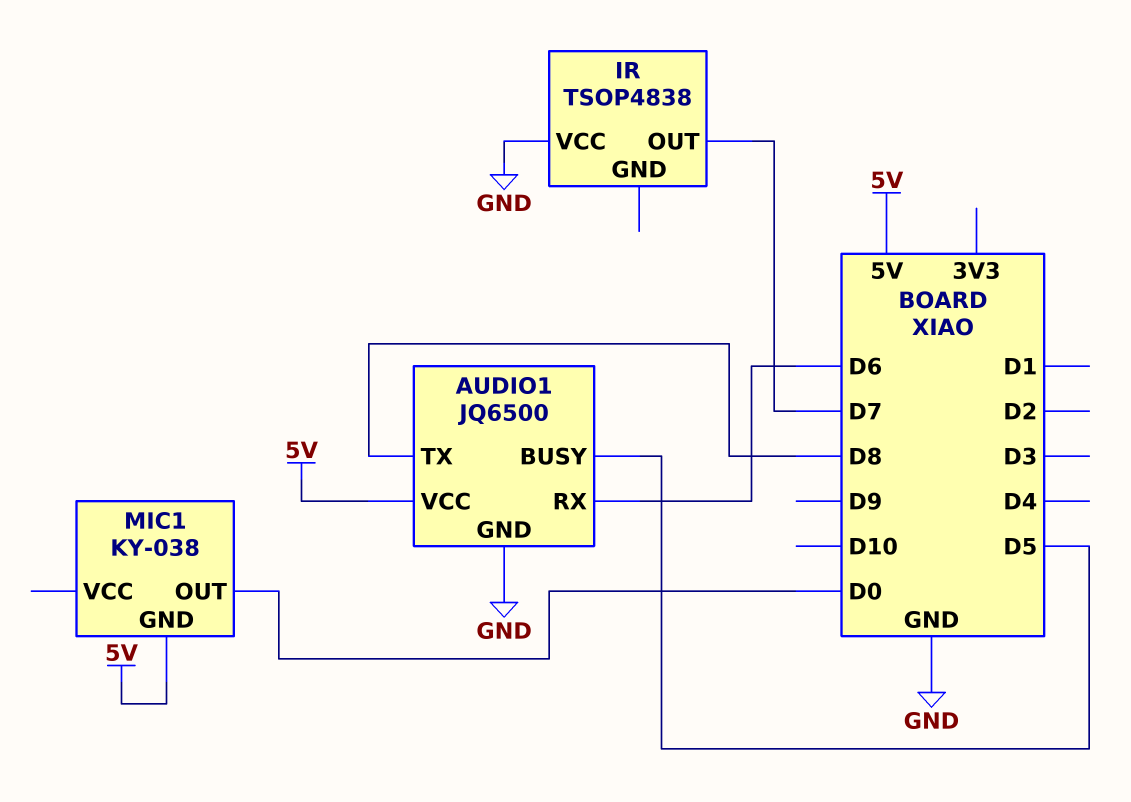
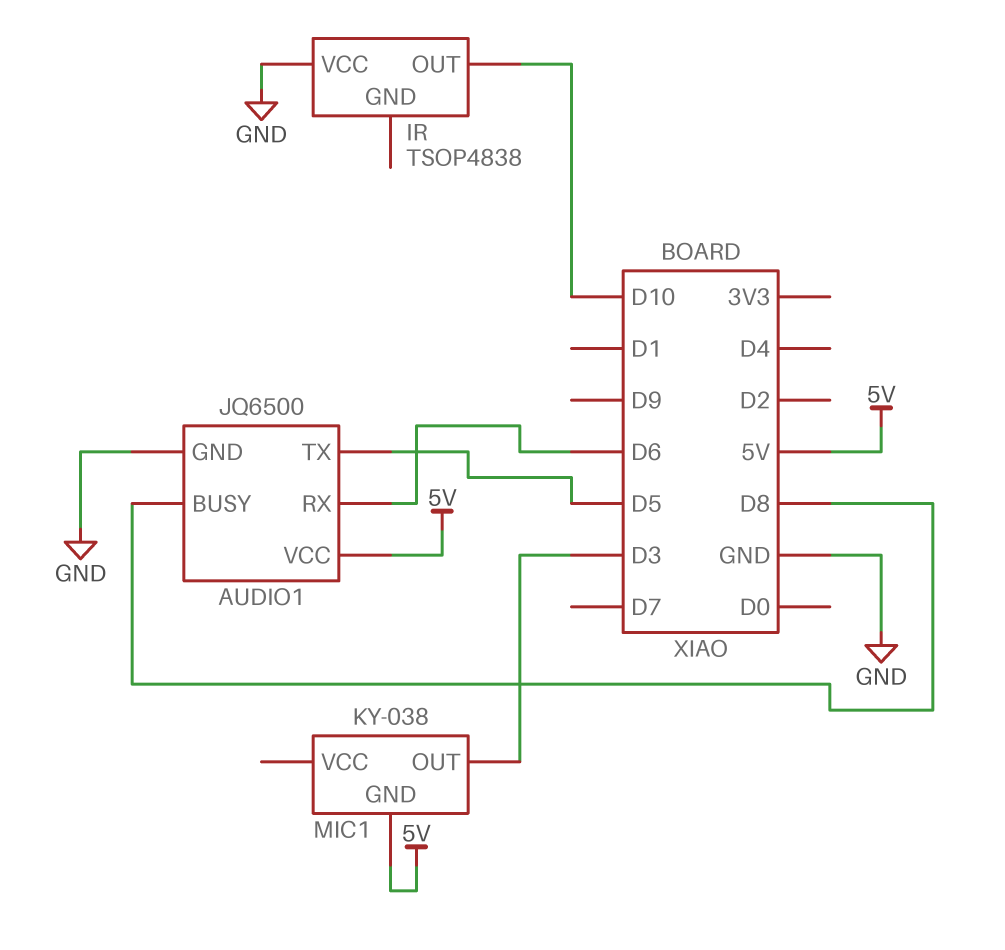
AUDIO1 pin BUSY: D5 -> D8
AUDIO1 pin TX: D8 -> D5
IR pin OUT: D7 -> D10
MIC1 pin OUT: D0 -> D3

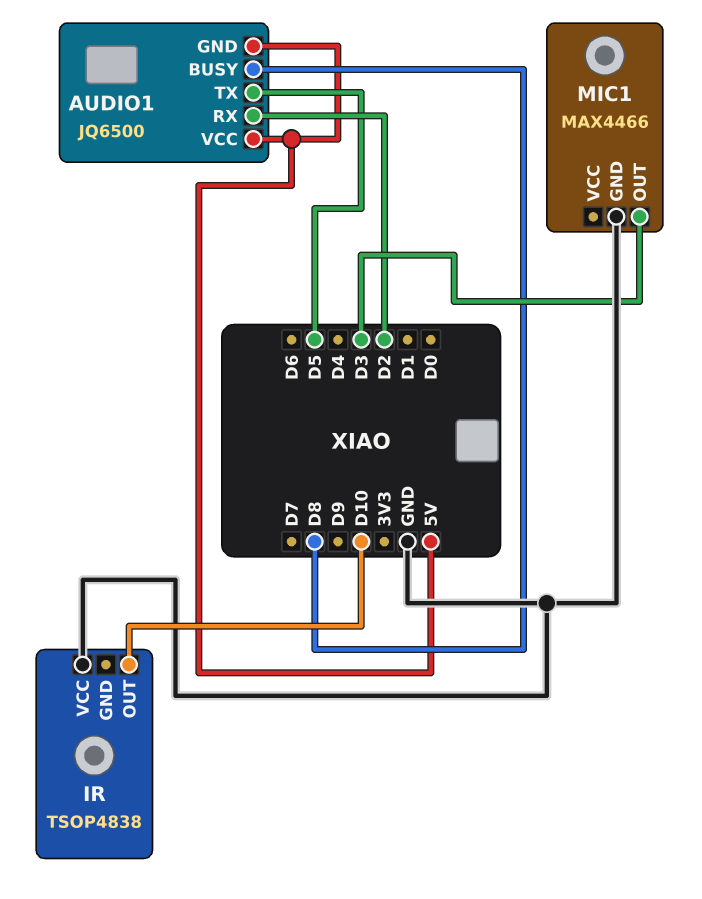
AUDIO1 pin GND: GND -> 5V
AUDIO1 pin RX: D6 -> D2
MIC1: KY-038 -> MAX4466
MIC1 pin GND: 5V -> GND

